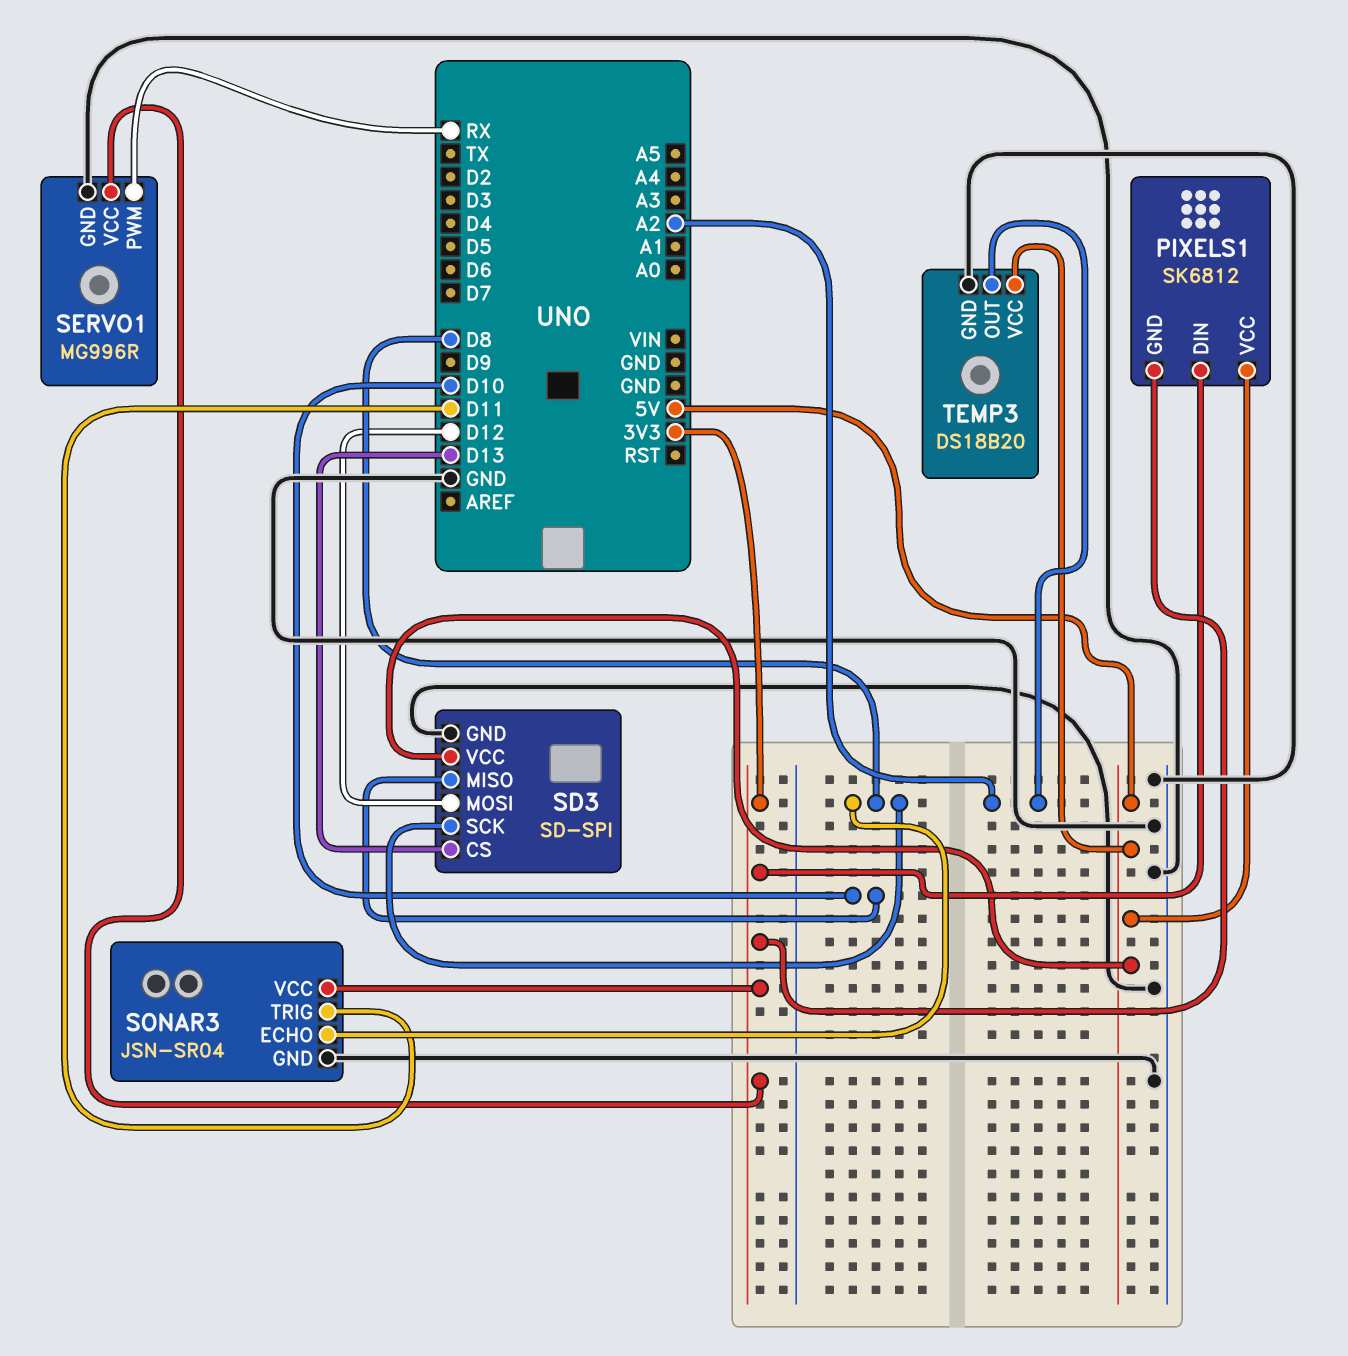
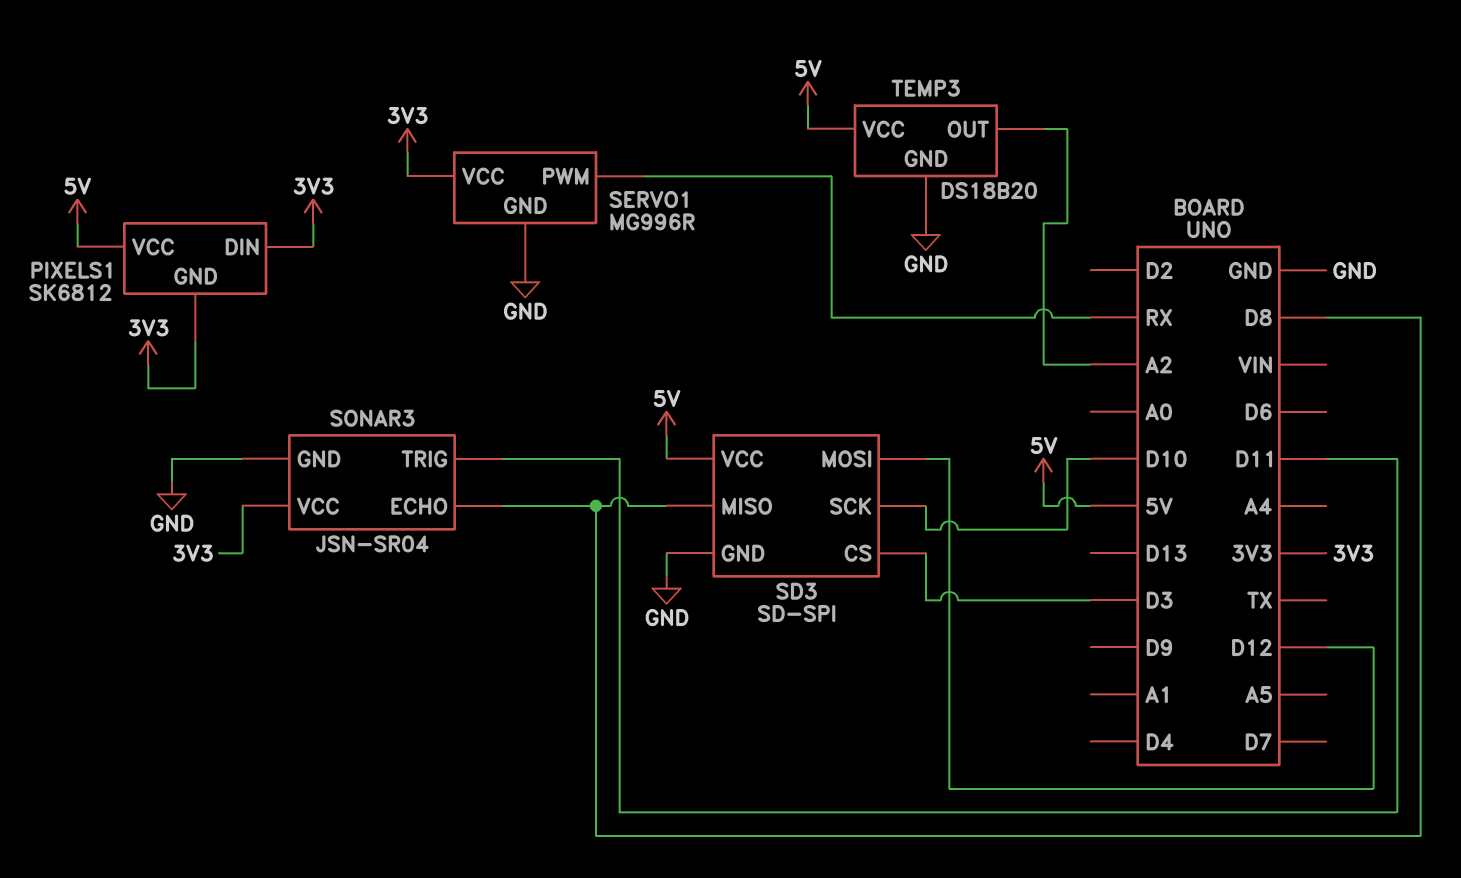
SD3 pin CS: D13 -> D3
SD3 pin MISO: D10 -> D8
SD3 pin SCK: D8 -> D10

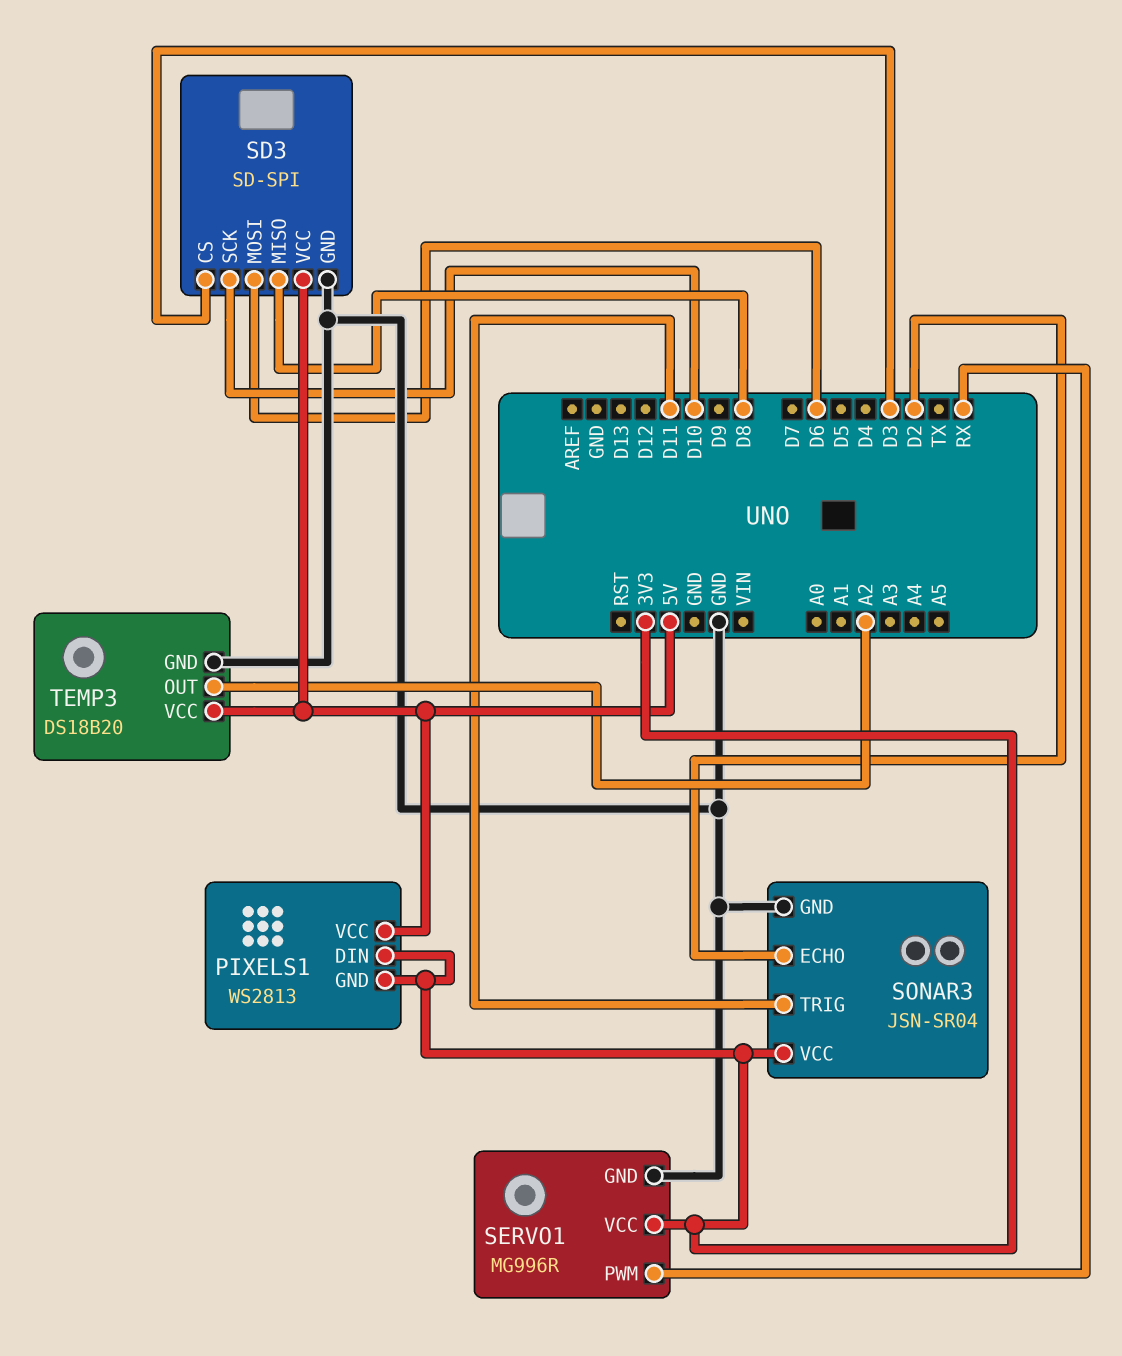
PIXELS1: SK6812 -> WS2813
SD3 pin MOSI: D12 -> D6
SONAR3 pin ECHO: D8 -> D2

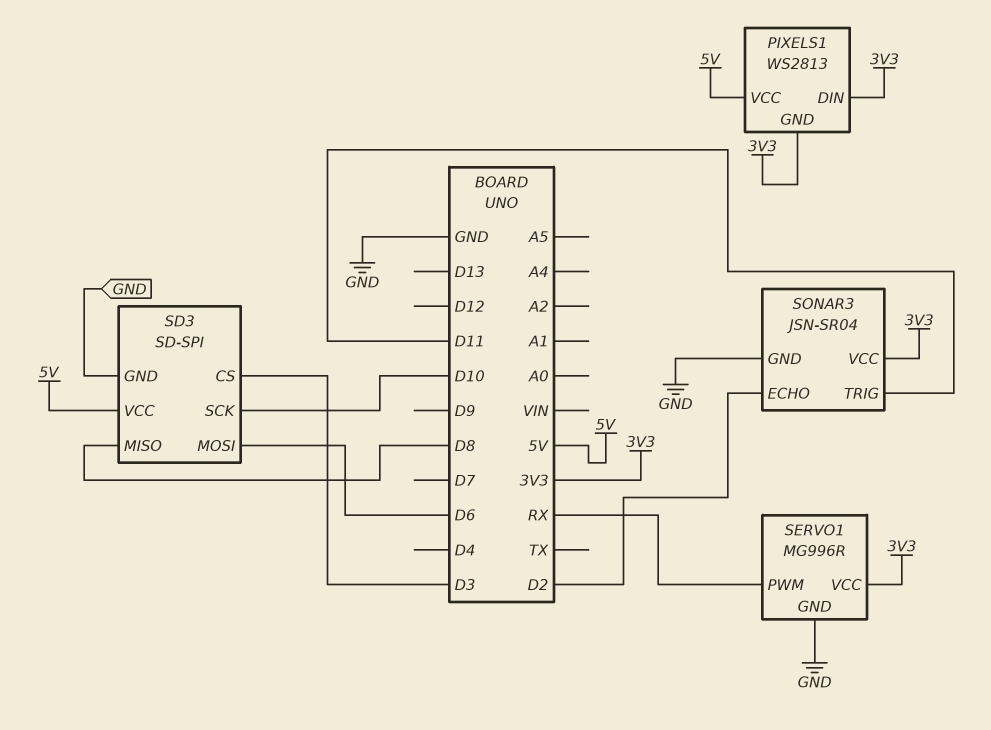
TEMP3: DS18B20 -> none
TEMP3 pin GND: GND -> none
TEMP3 pin OUT: A2 -> none
TEMP3 pin VCC: 5V -> none

